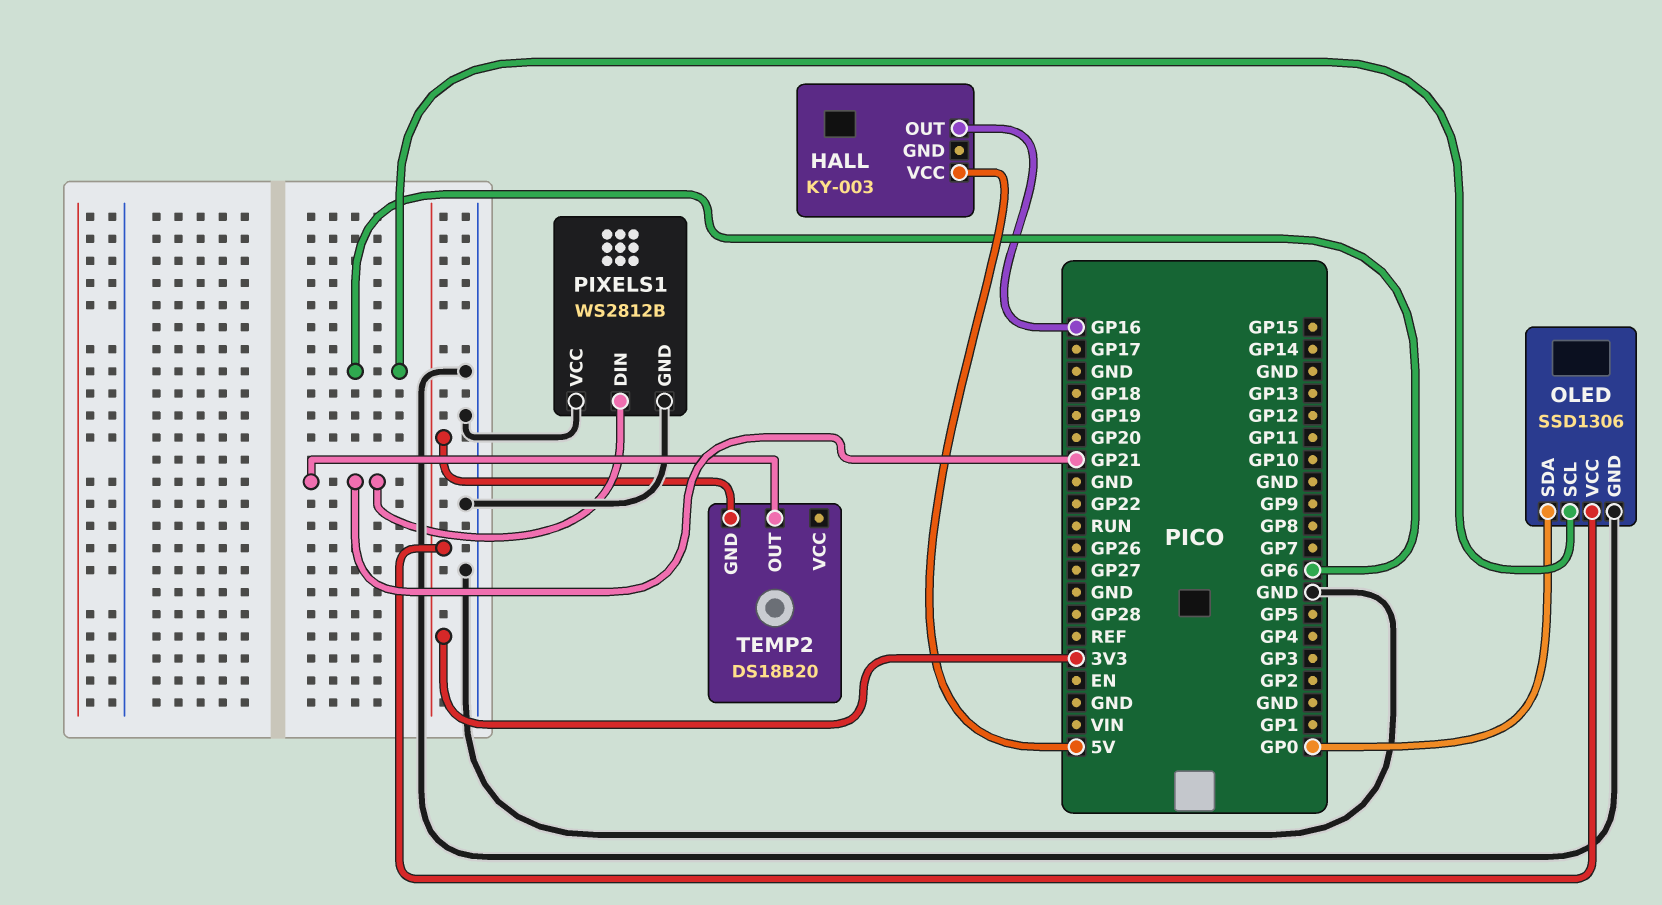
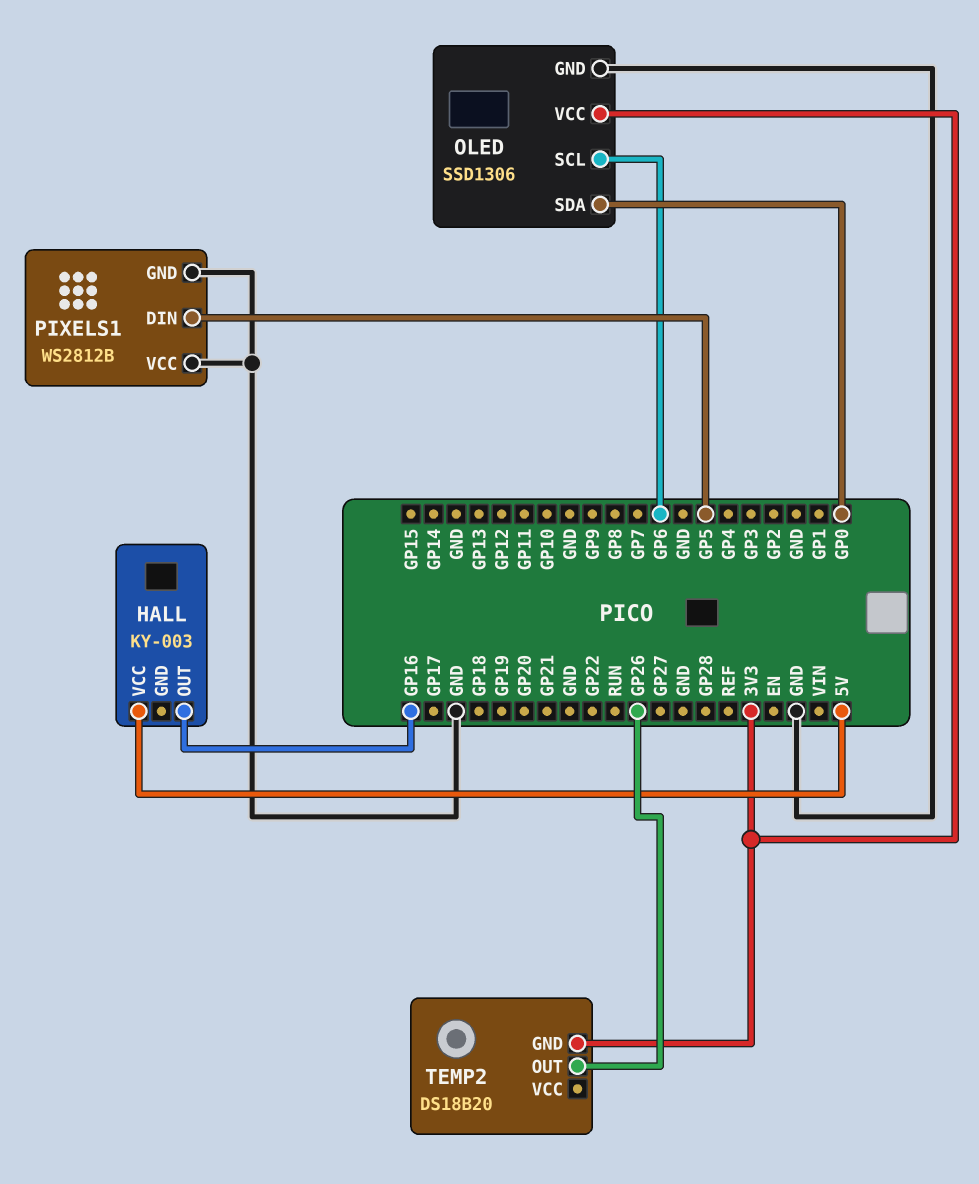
PIXELS1 pin DIN: GP21 -> GP5
TEMP2 pin OUT: GP21 -> GP26

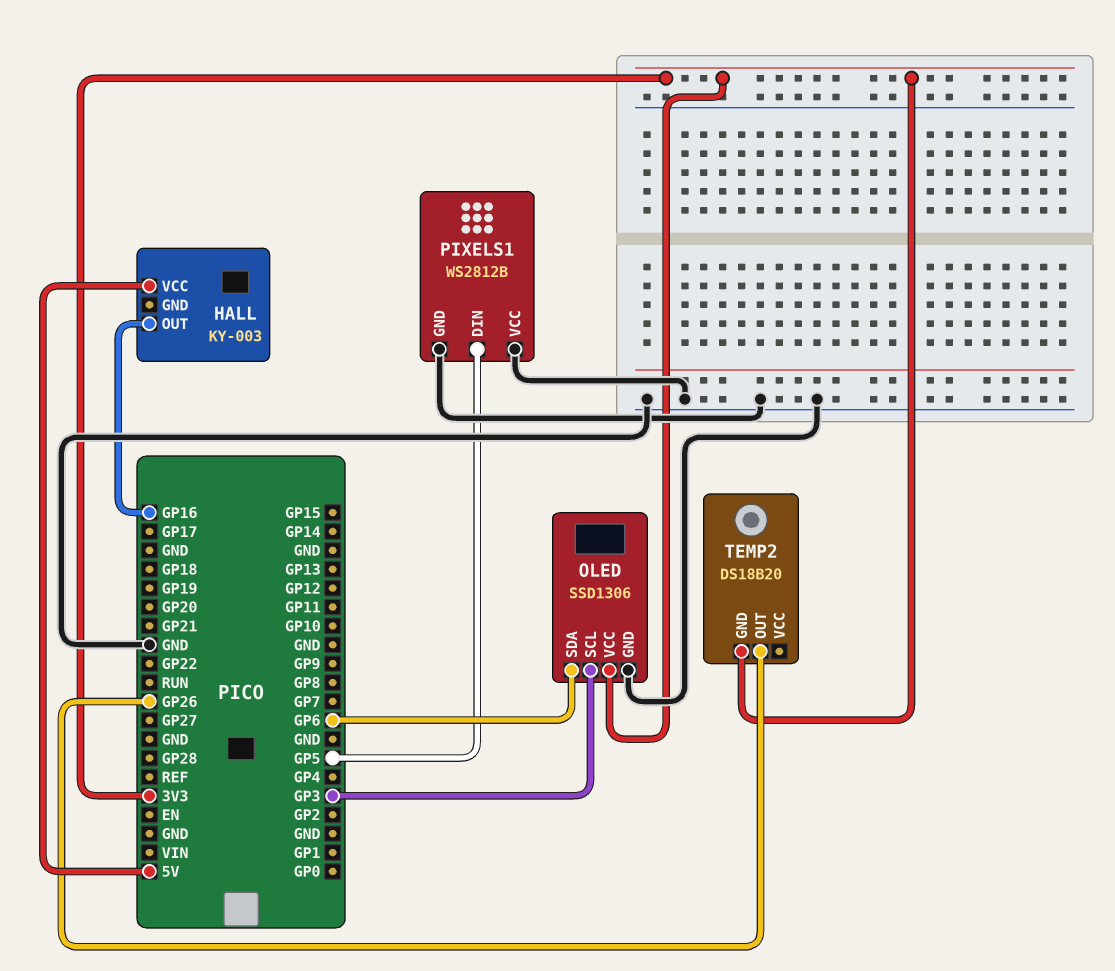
OLED pin SCL: GP6 -> GP3
OLED pin SDA: GP0 -> GP6

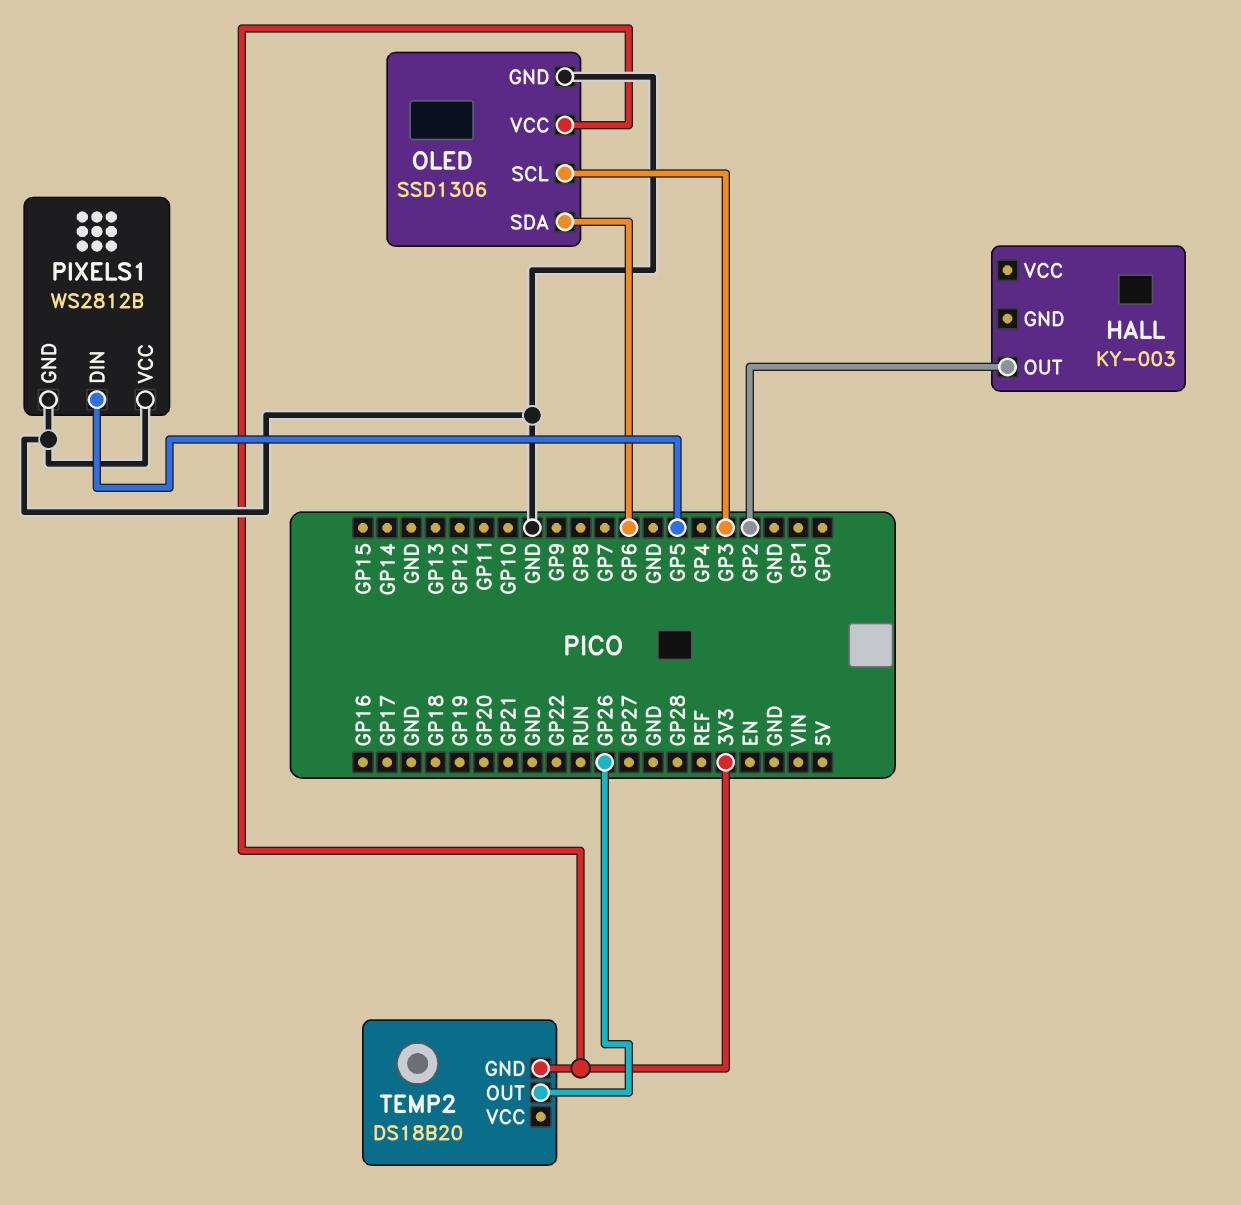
HALL pin OUT: GP16 -> GP2
HALL pin VCC: 5V -> none

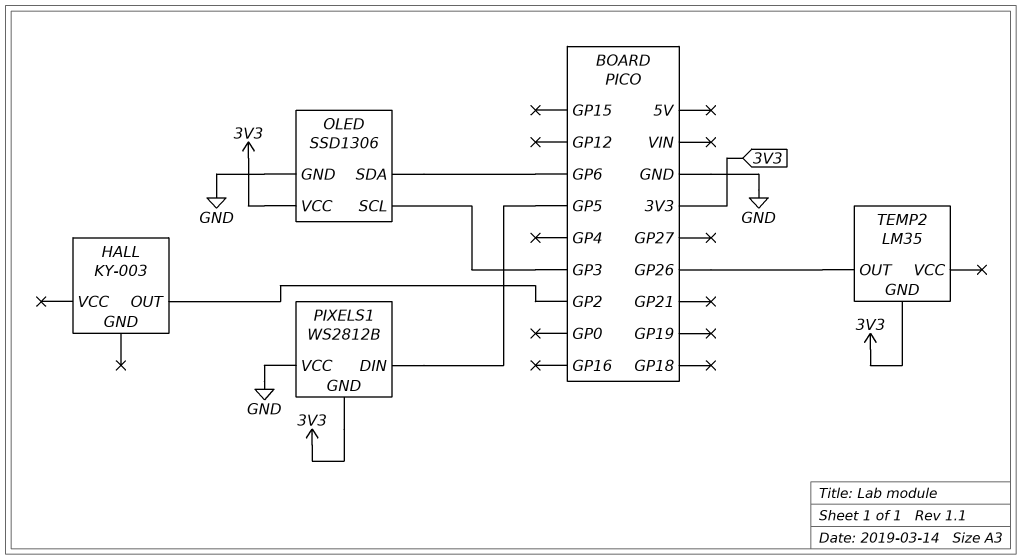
PIXELS1 pin GND: GND -> 3V3
TEMP2: DS18B20 -> LM35

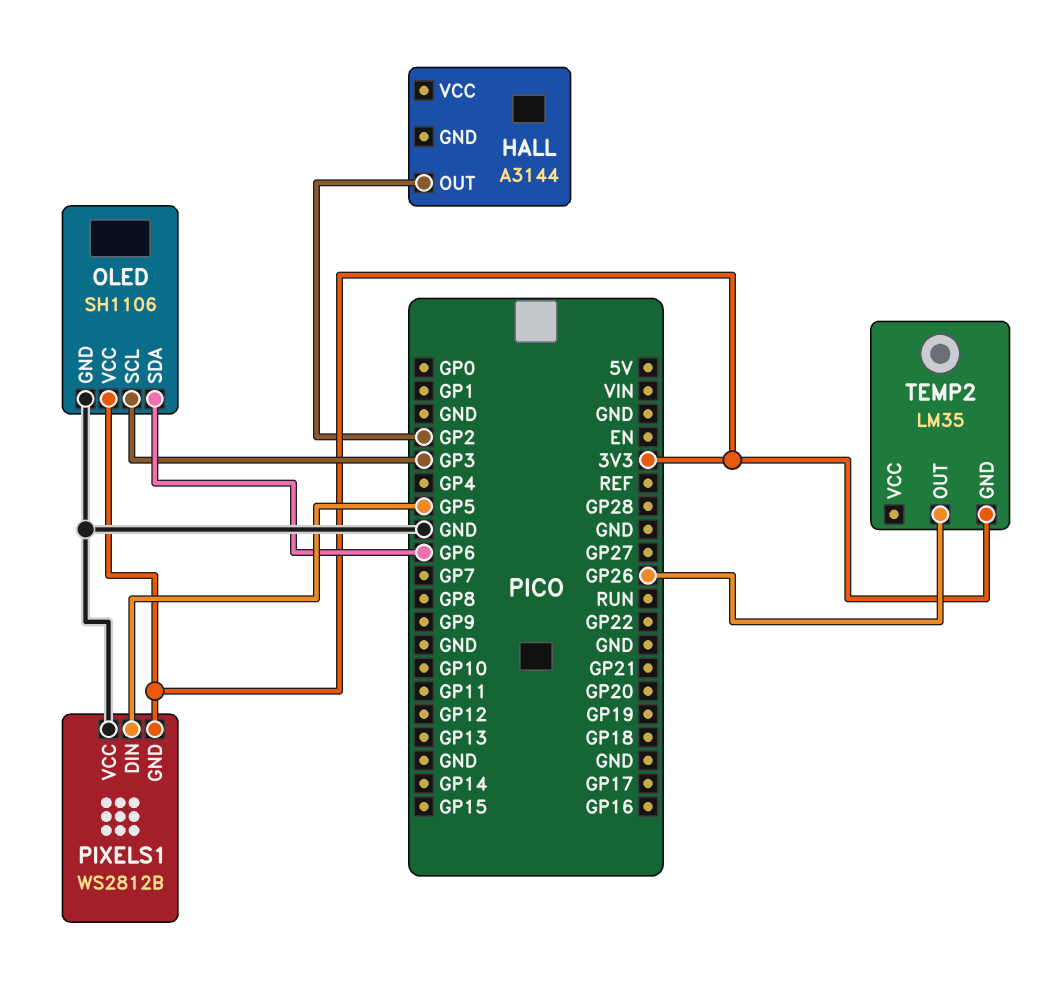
HALL: KY-003 -> A3144
OLED: SSD1306 -> SH1106

